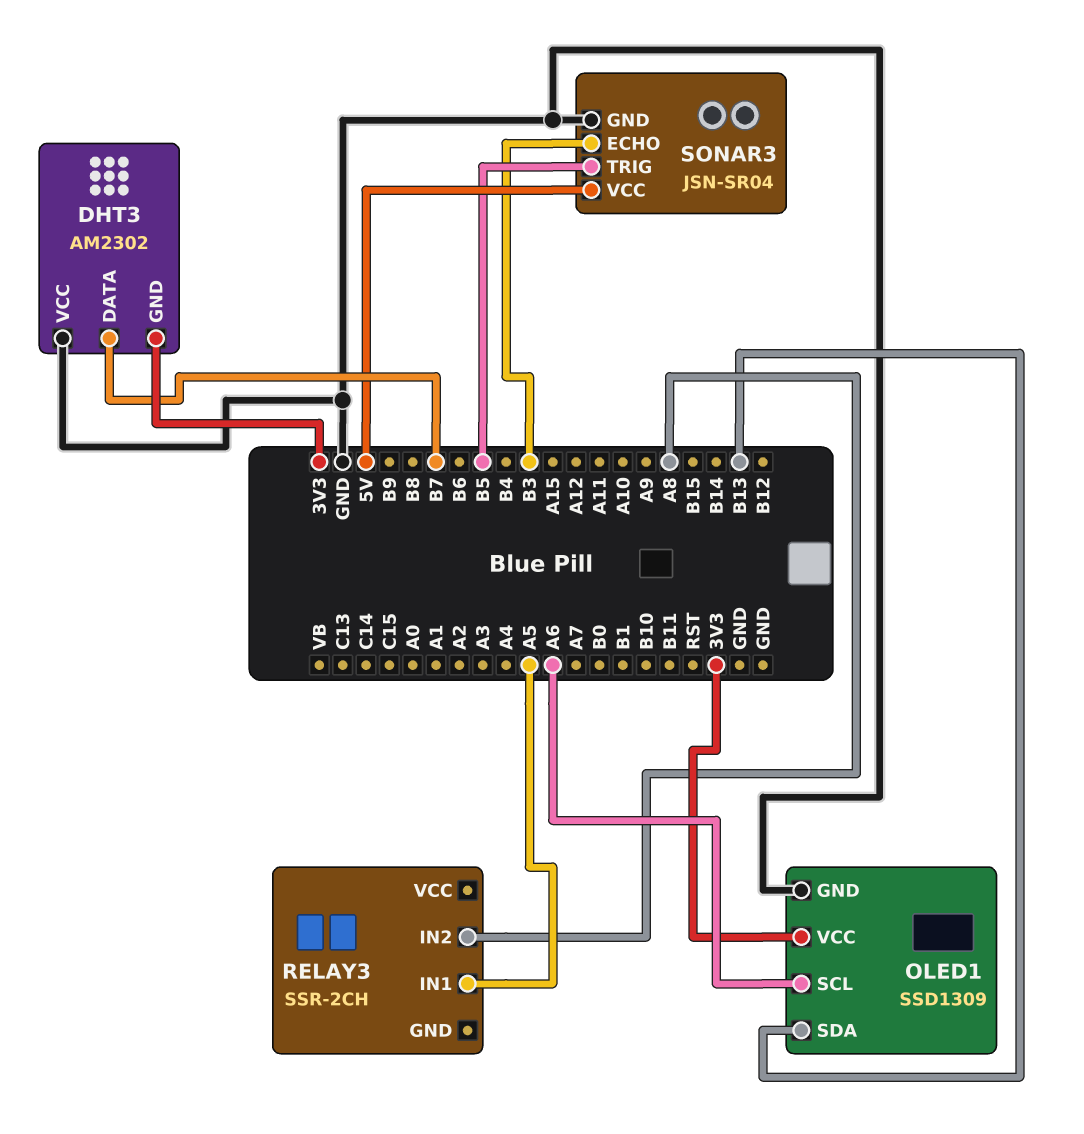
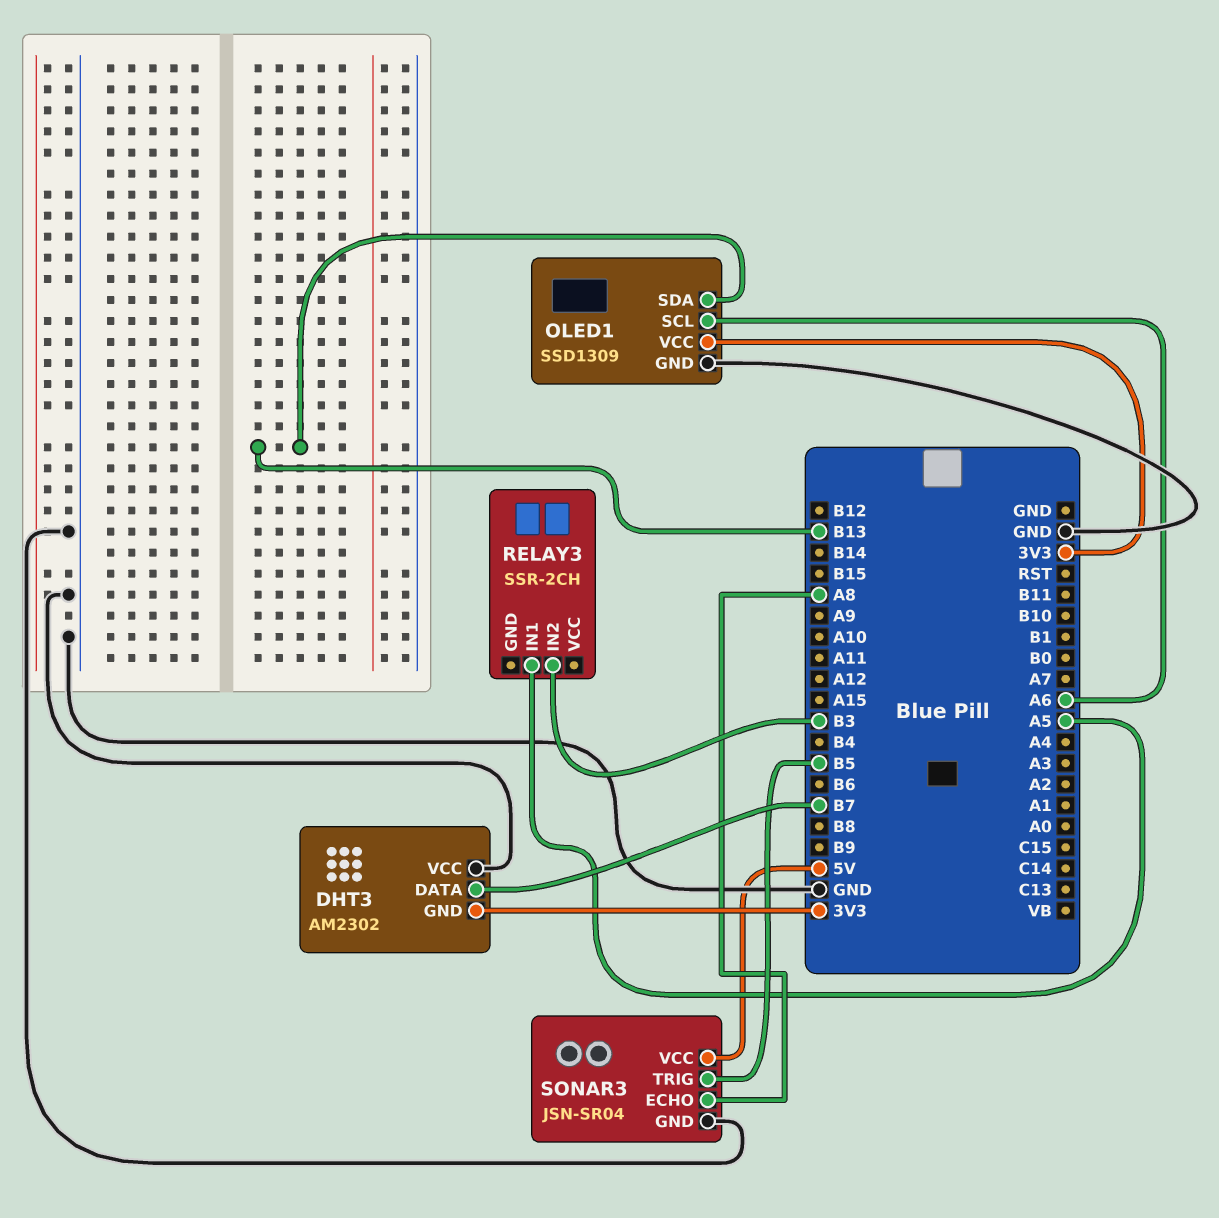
RELAY3 pin IN2: A8 -> B3
SONAR3 pin ECHO: B3 -> A8

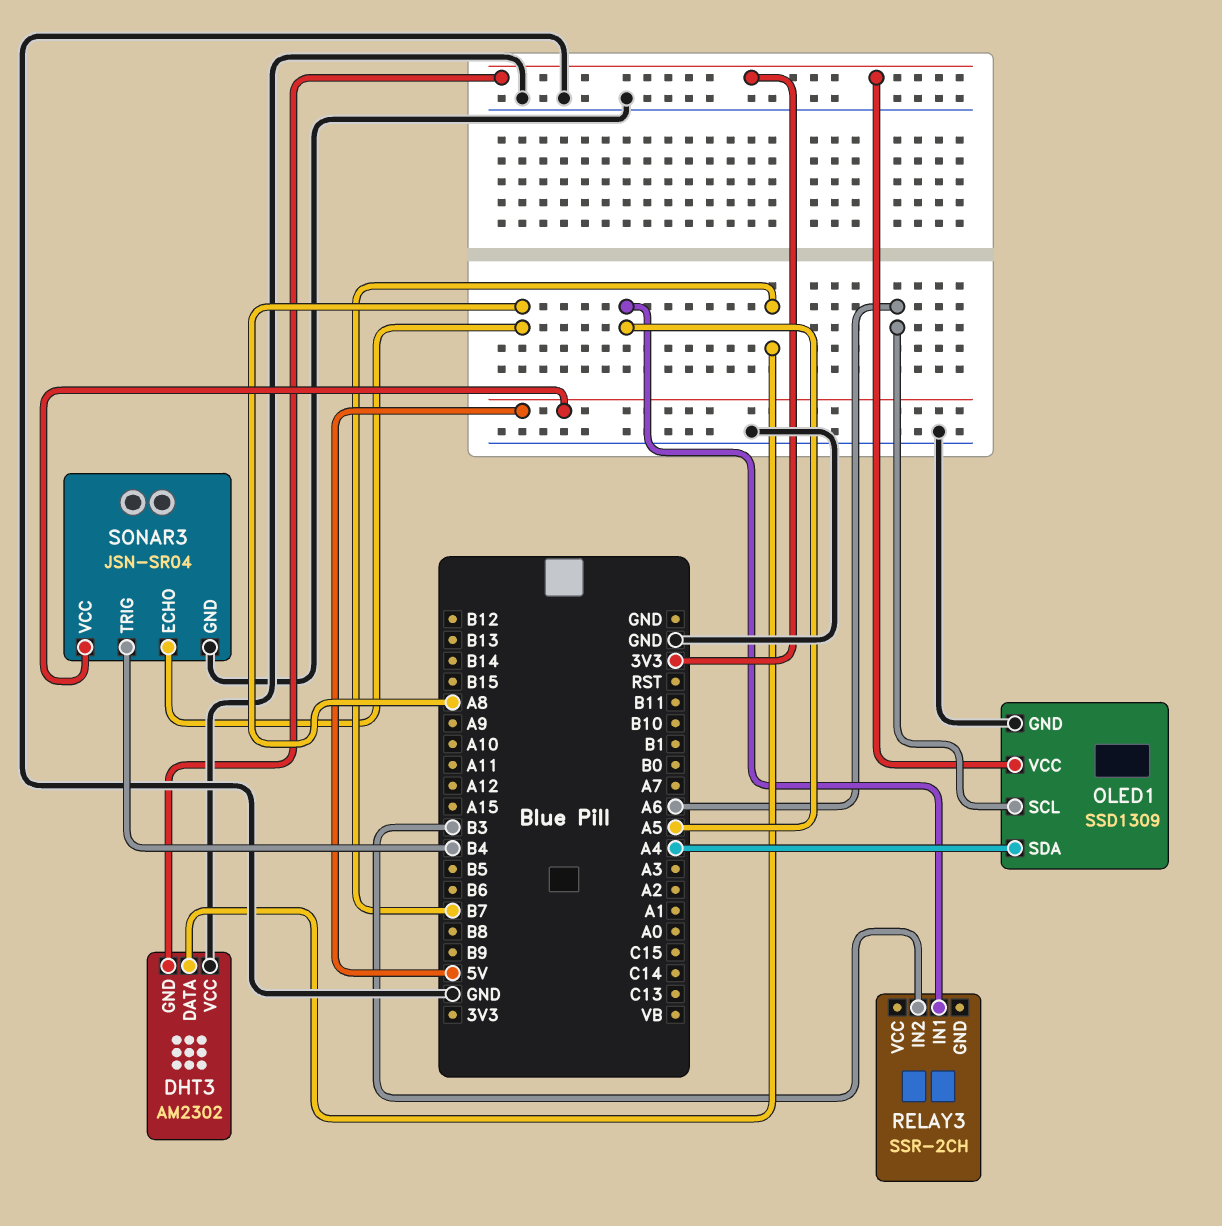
OLED1 pin SDA: B13 -> A4
SONAR3 pin TRIG: B5 -> B4

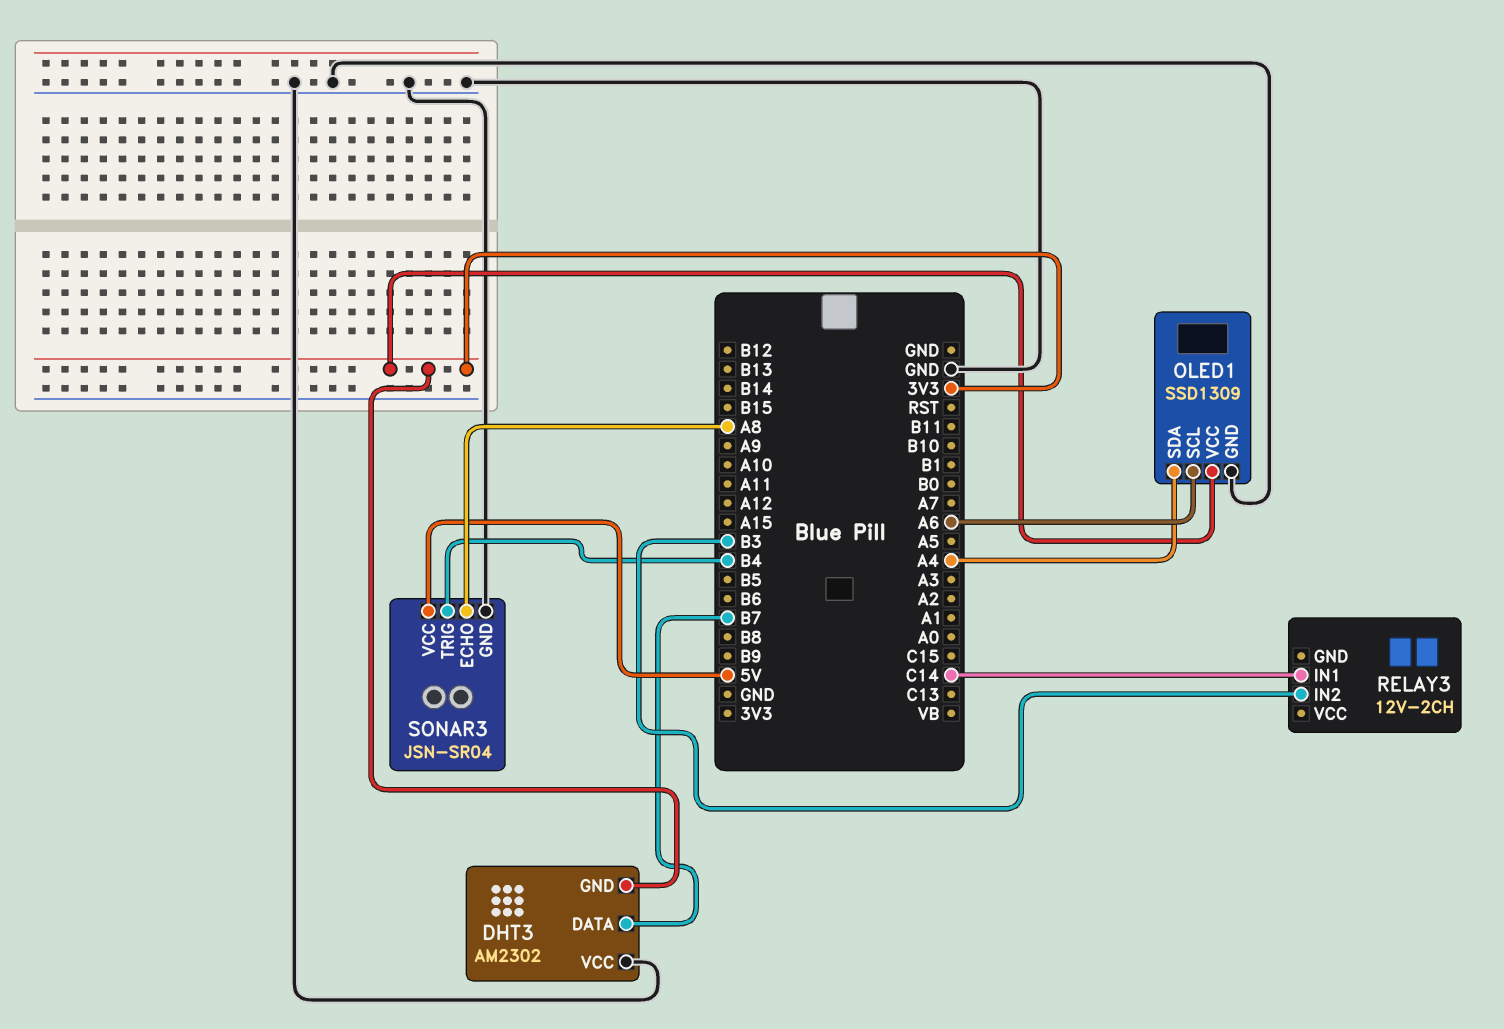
RELAY3: SSR-2CH -> 12V-2CH
RELAY3 pin IN1: A5 -> C14

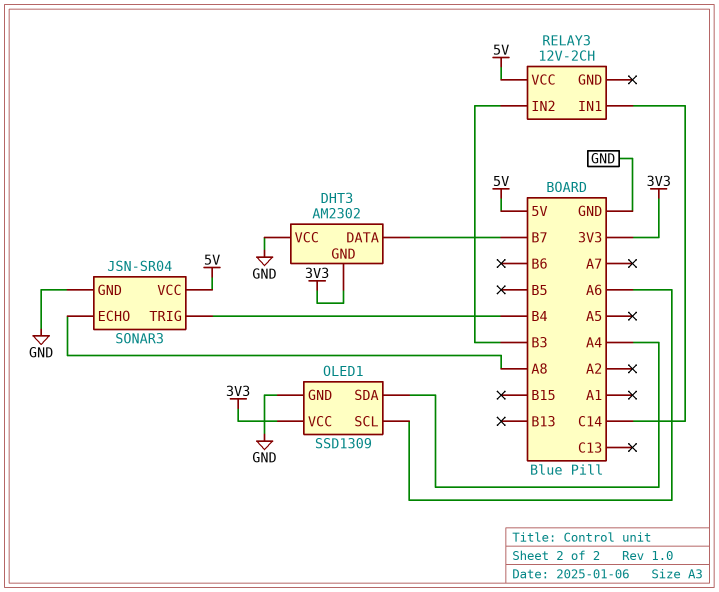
RELAY3 pin VCC: none -> 5V

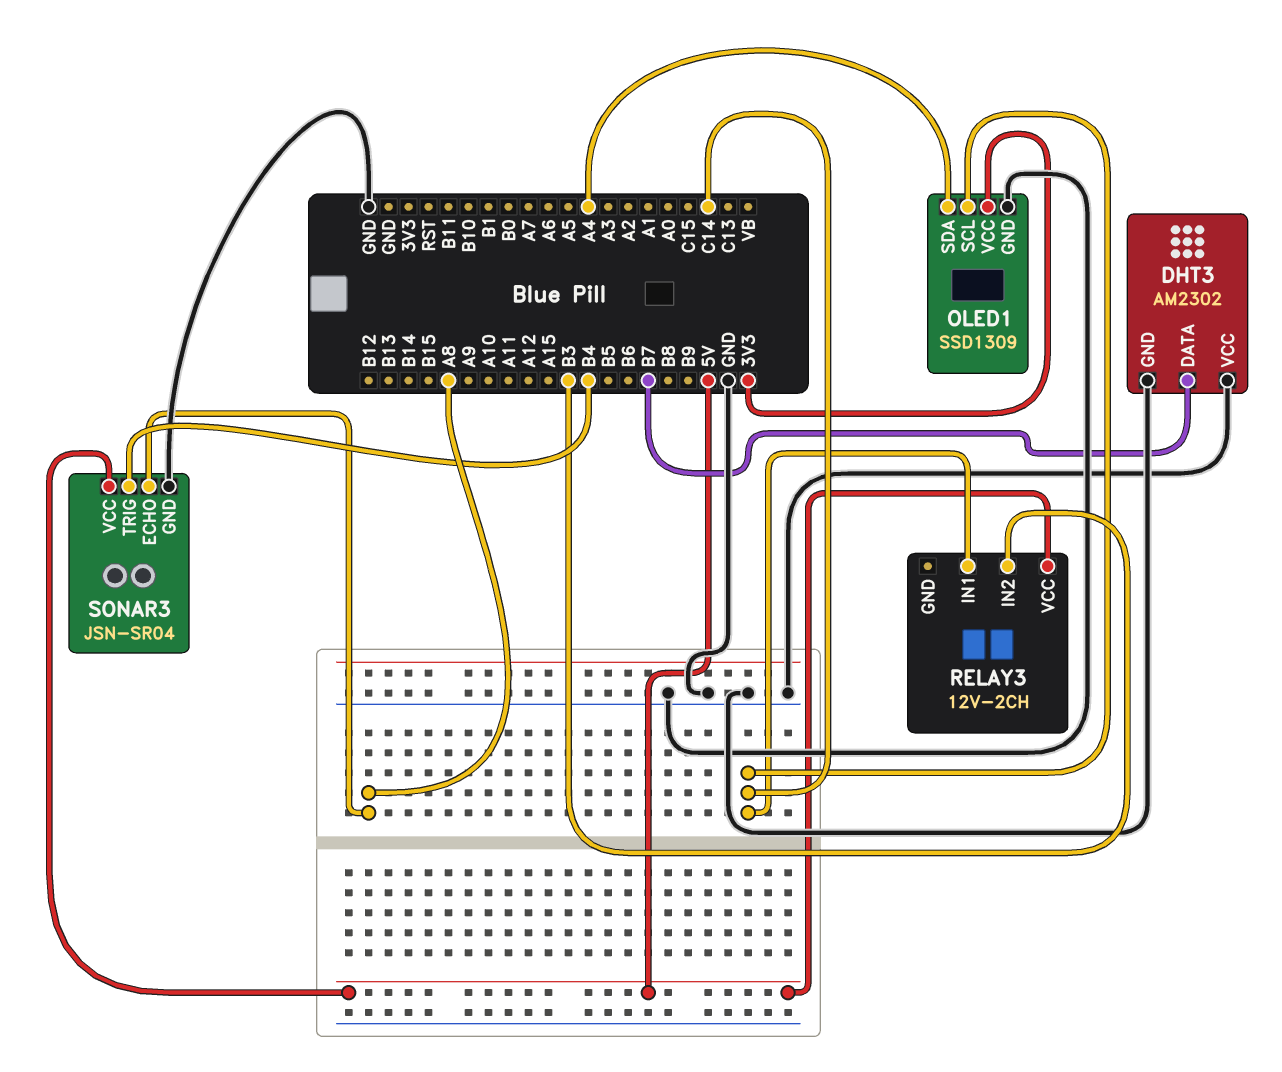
DHT3 pin GND: 3V3 -> GND
OLED1 pin SCL: A6 -> C14

